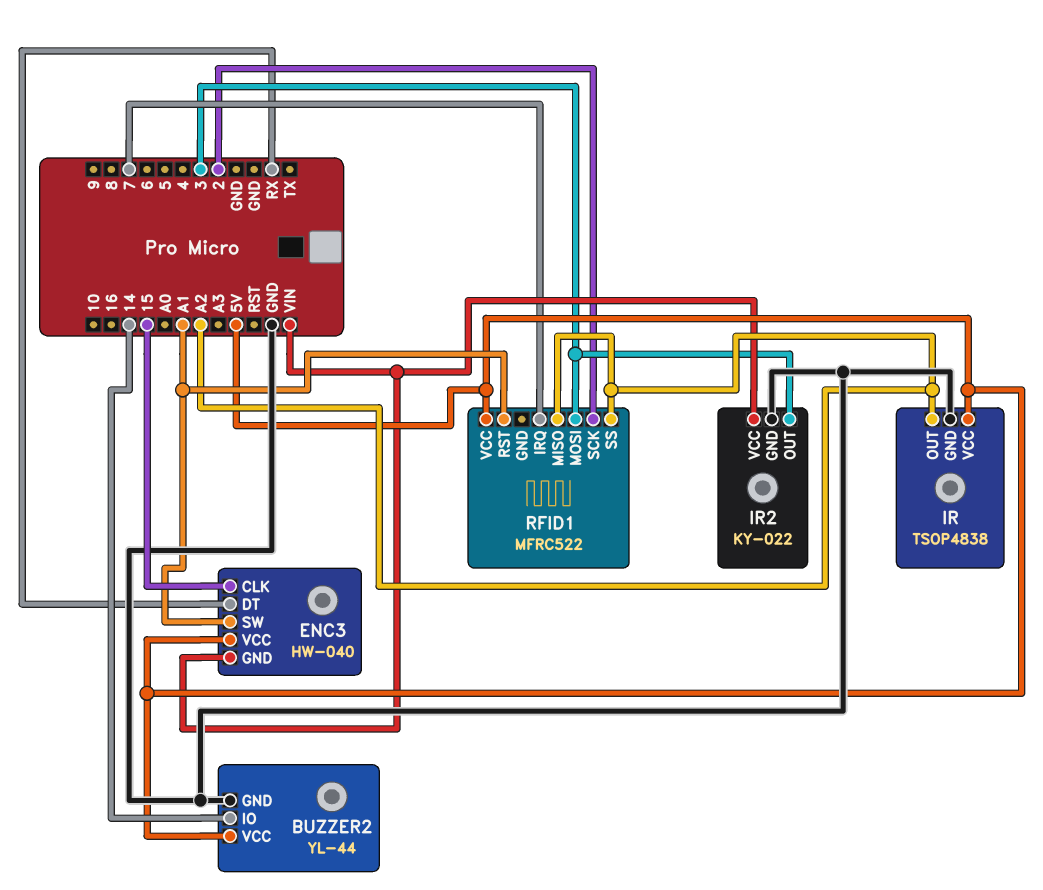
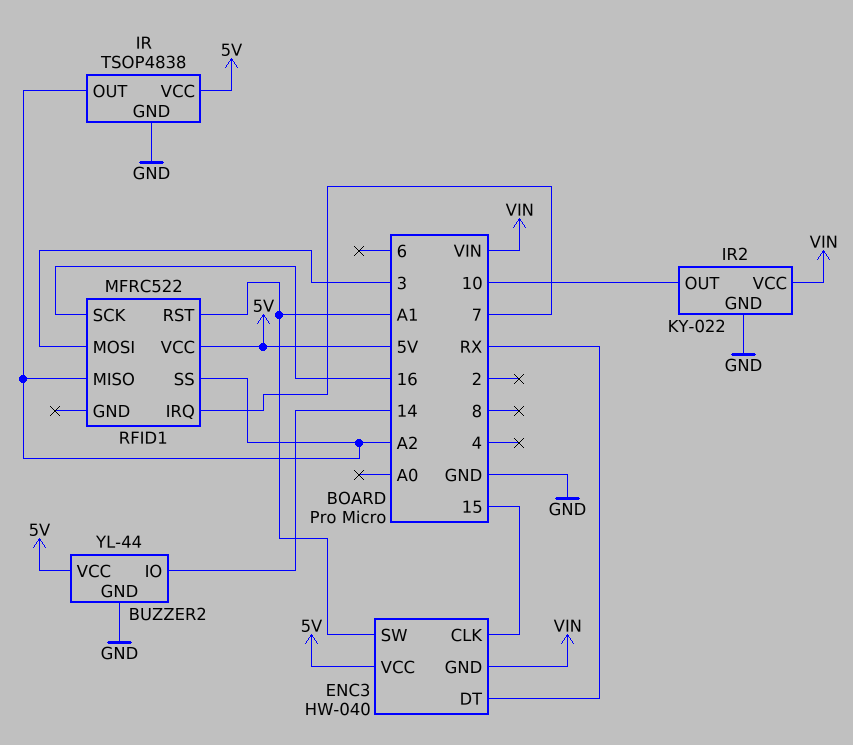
IR2 pin OUT: 3 -> 10
RFID1 pin SCK: 2 -> 16

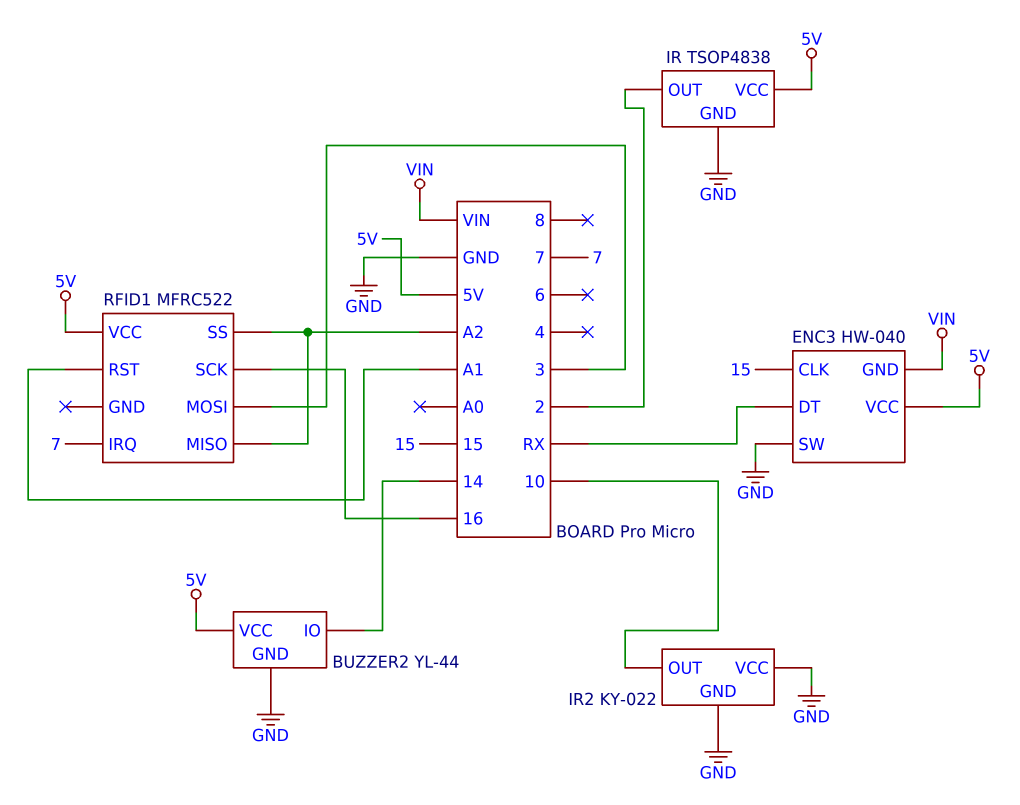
ENC3 pin SW: A1 -> GND
IR pin OUT: A2 -> 2
IR2 pin VCC: VIN -> GND

